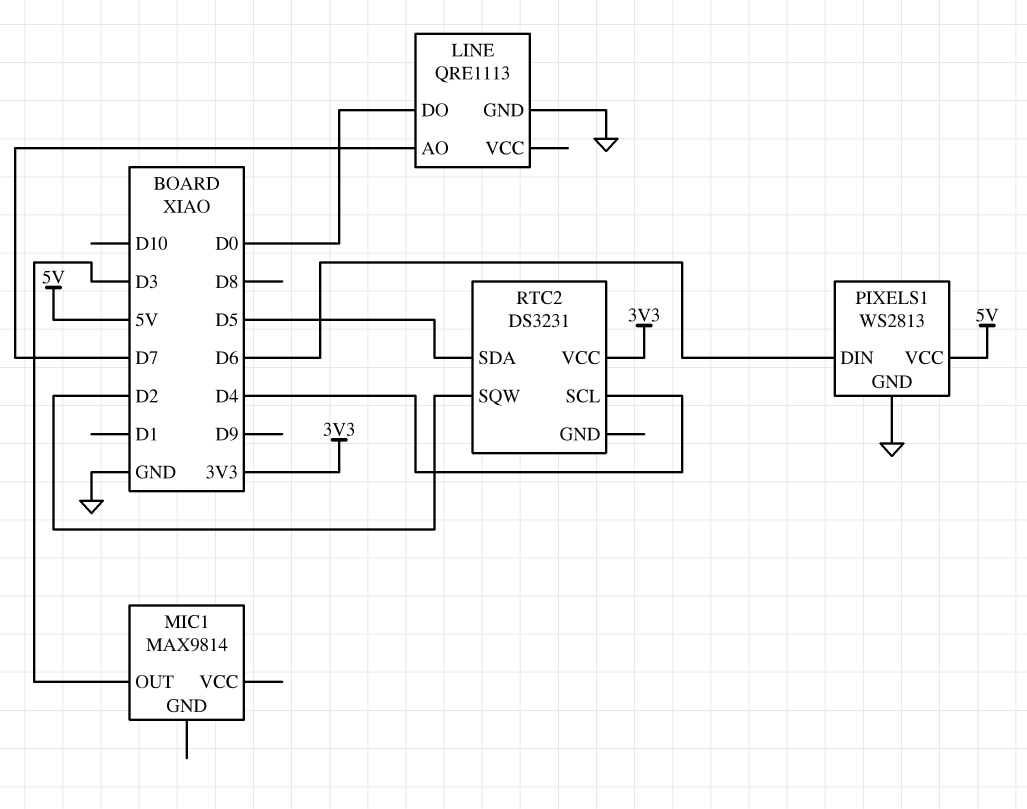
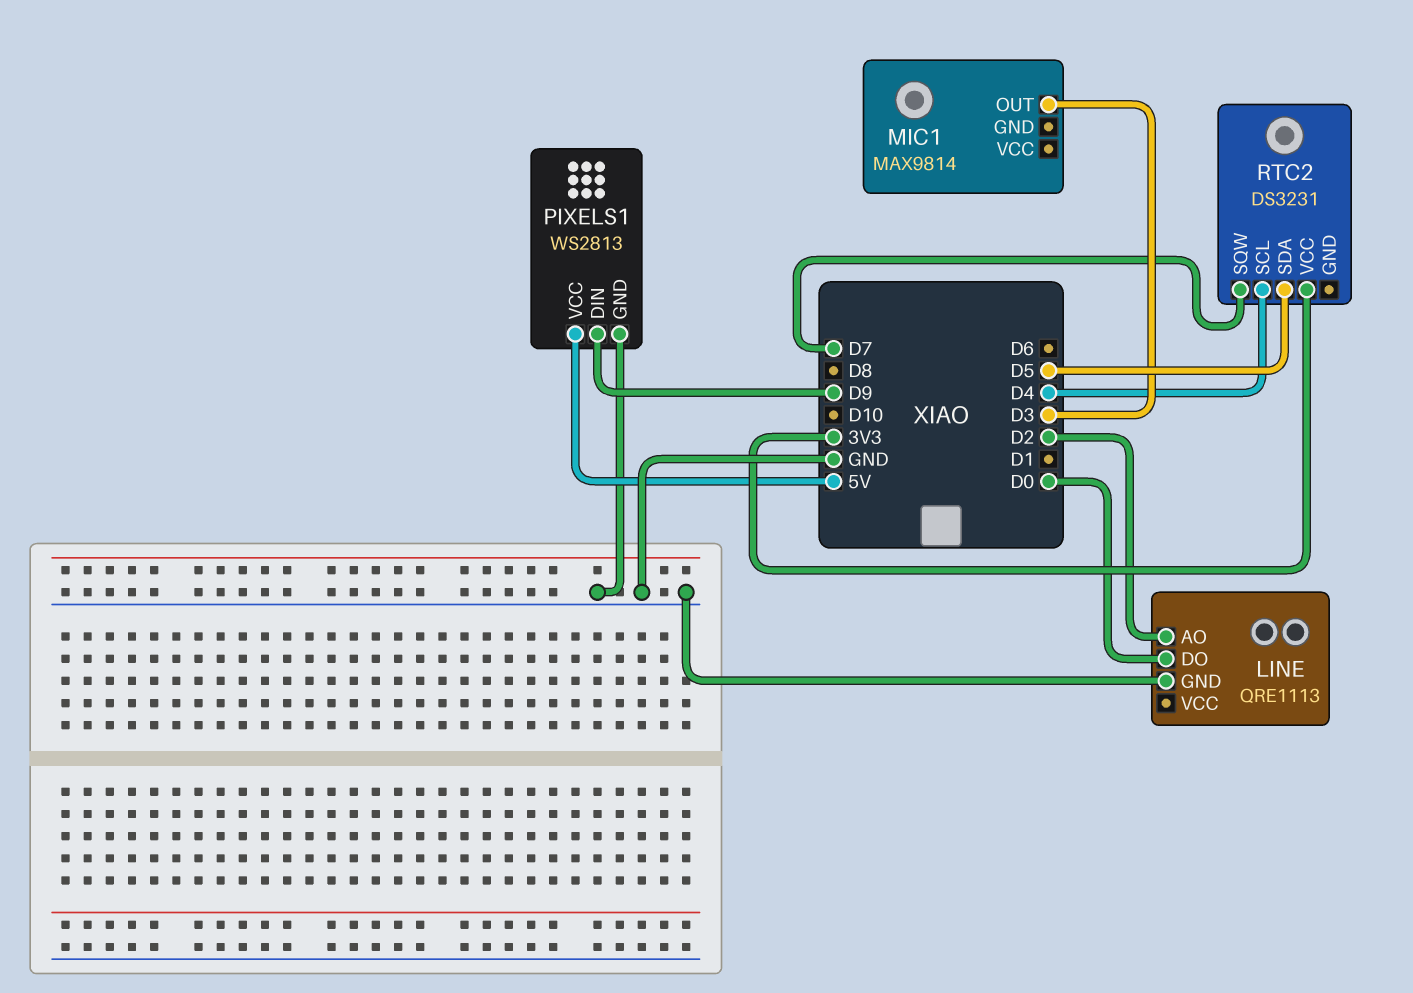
LINE pin AO: D7 -> D2
PIXELS1 pin DIN: D6 -> D9
RTC2 pin SQW: D2 -> D7

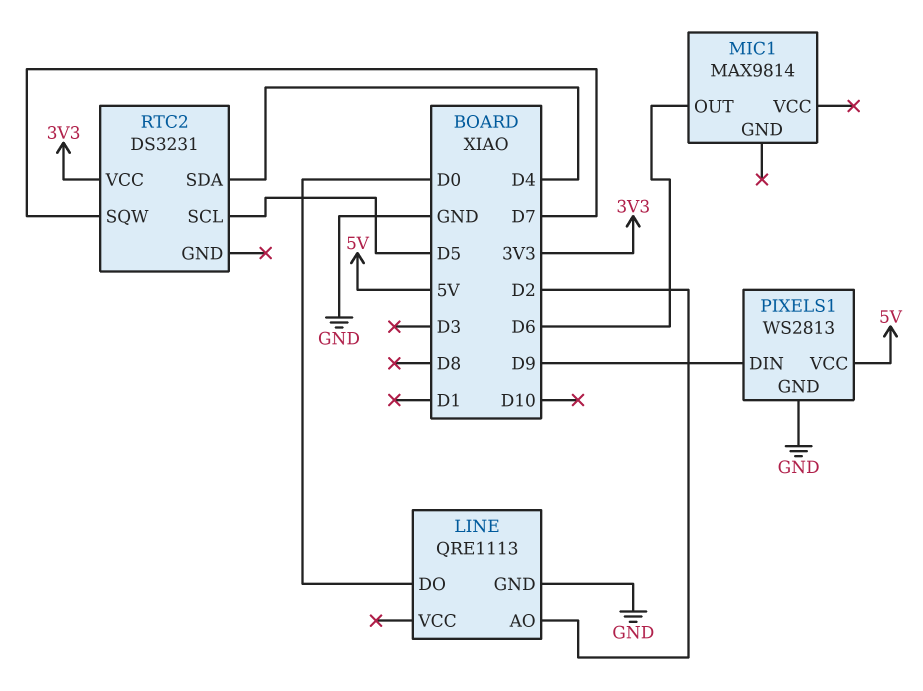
MIC1 pin OUT: D3 -> D6
RTC2 pin SCL: D4 -> D5
RTC2 pin SDA: D5 -> D4

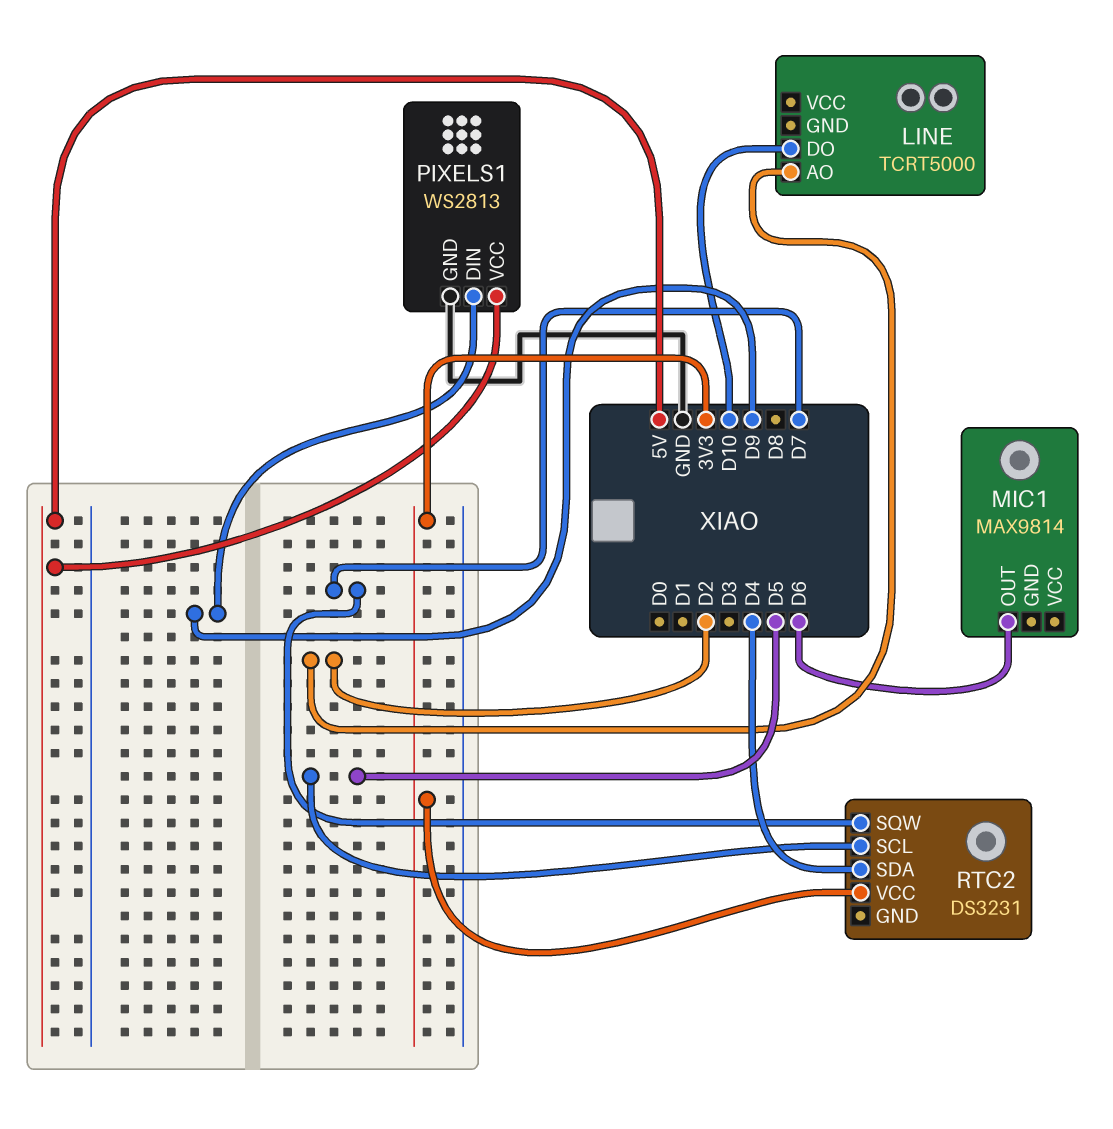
LINE: QRE1113 -> TCRT5000
LINE pin DO: D0 -> D10
LINE pin GND: GND -> none

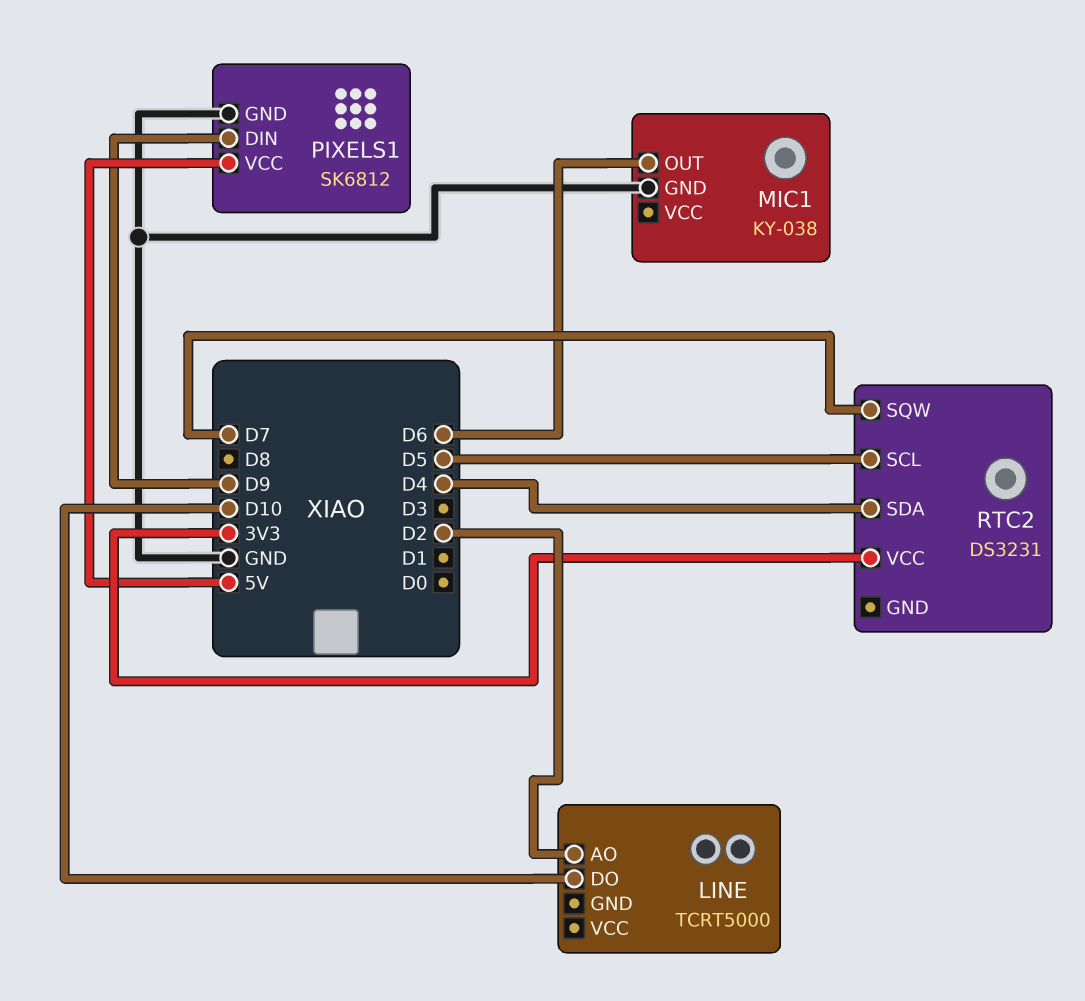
MIC1: MAX9814 -> KY-038
MIC1 pin GND: none -> GND
PIXELS1: WS2813 -> SK6812

